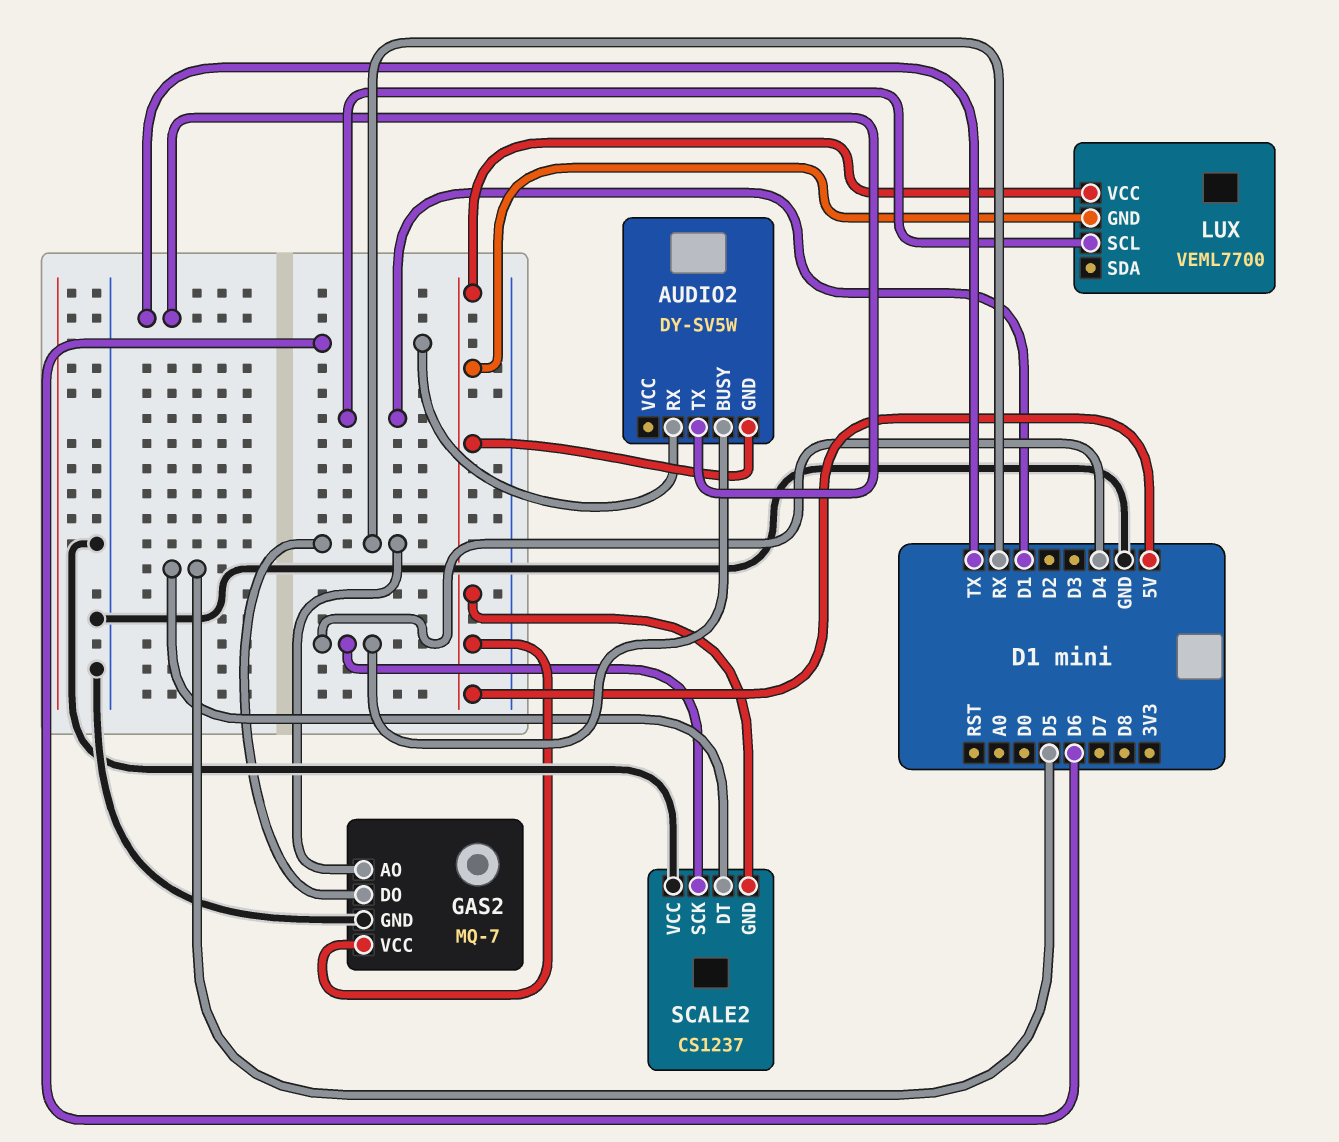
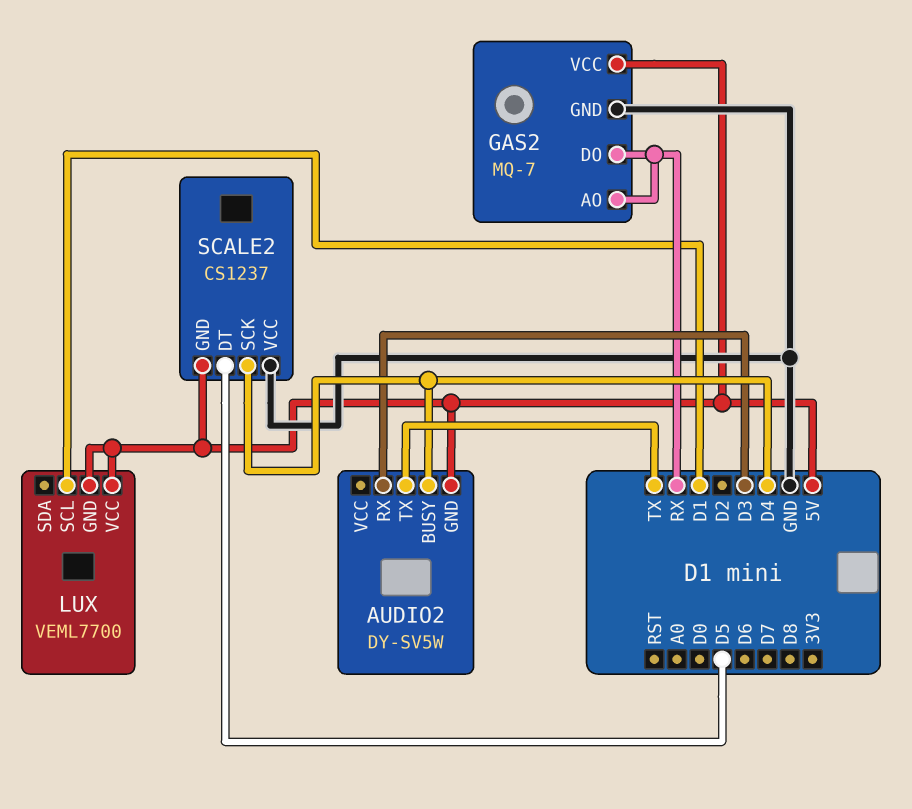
AUDIO2 pin RX: D6 -> D3

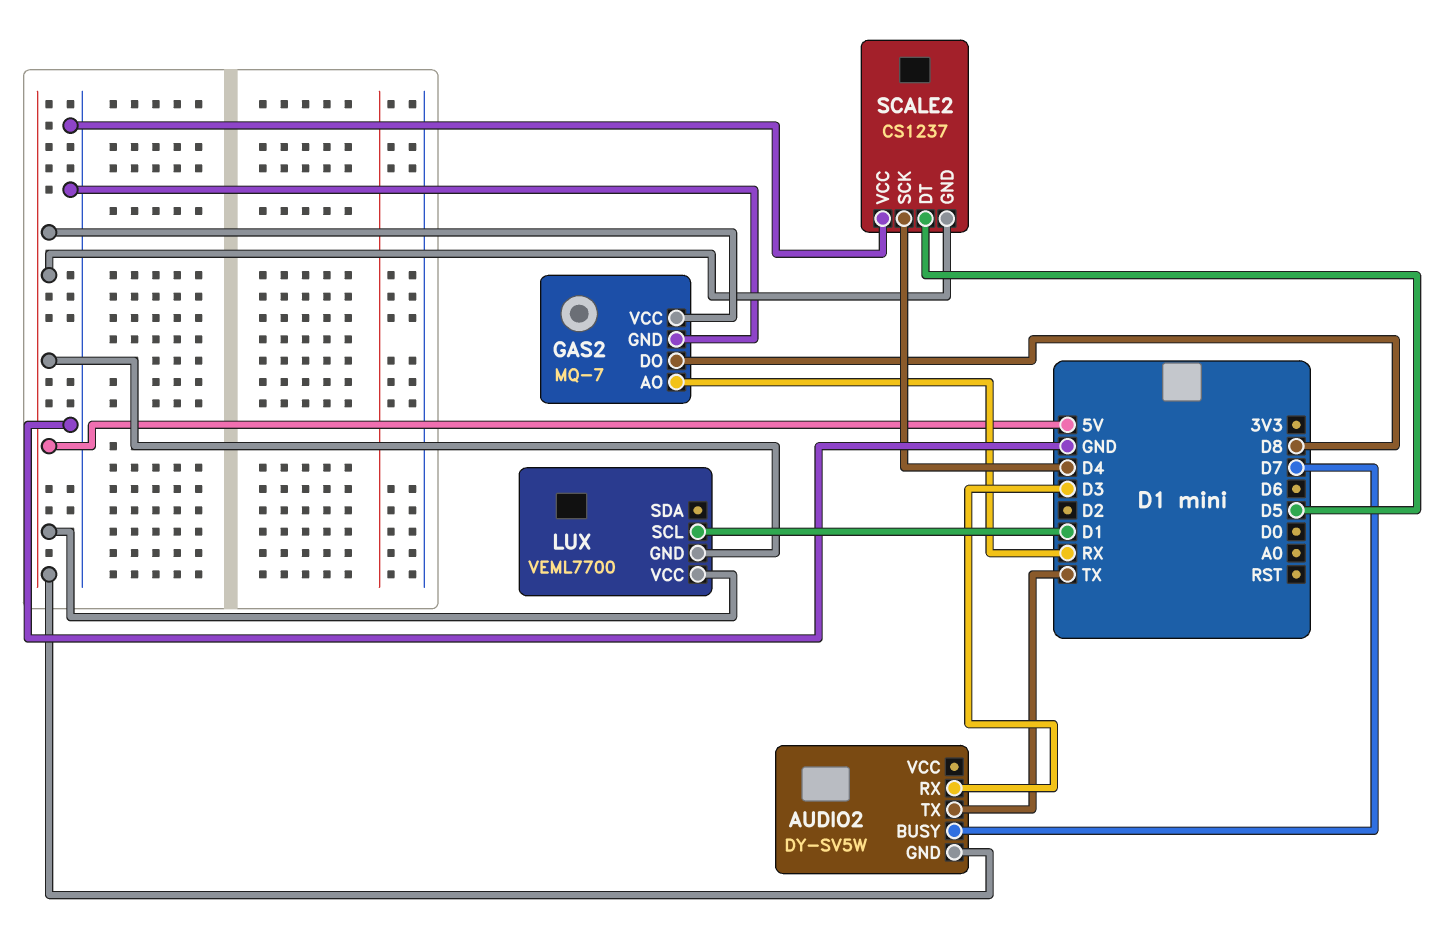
AUDIO2 pin BUSY: D4 -> D7
GAS2 pin DO: RX -> D8

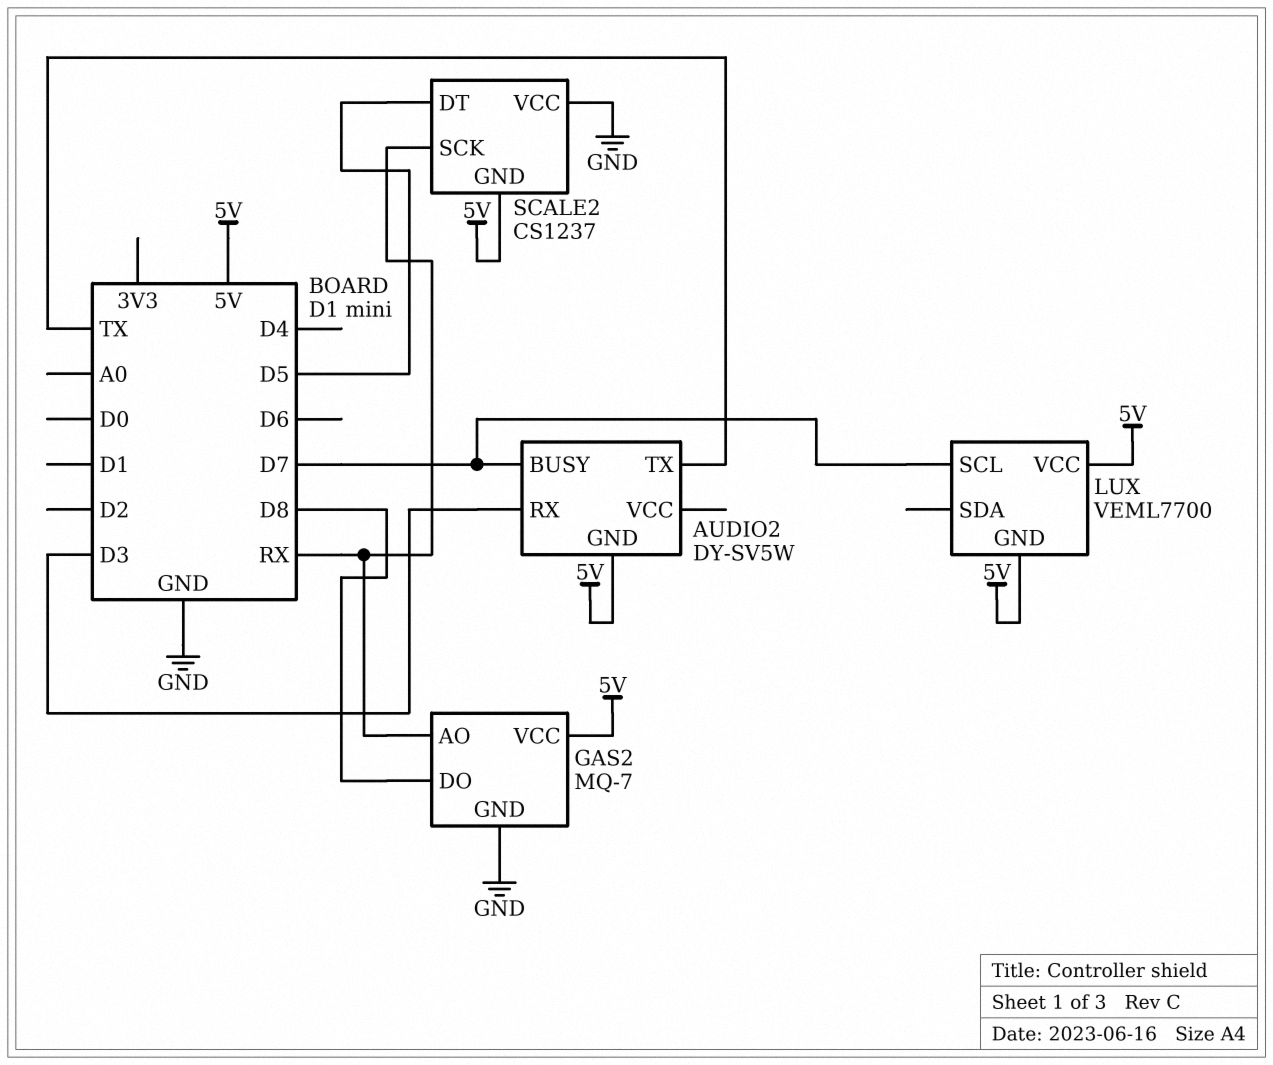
LUX pin SCL: D1 -> D7
SCALE2 pin SCK: D4 -> RX

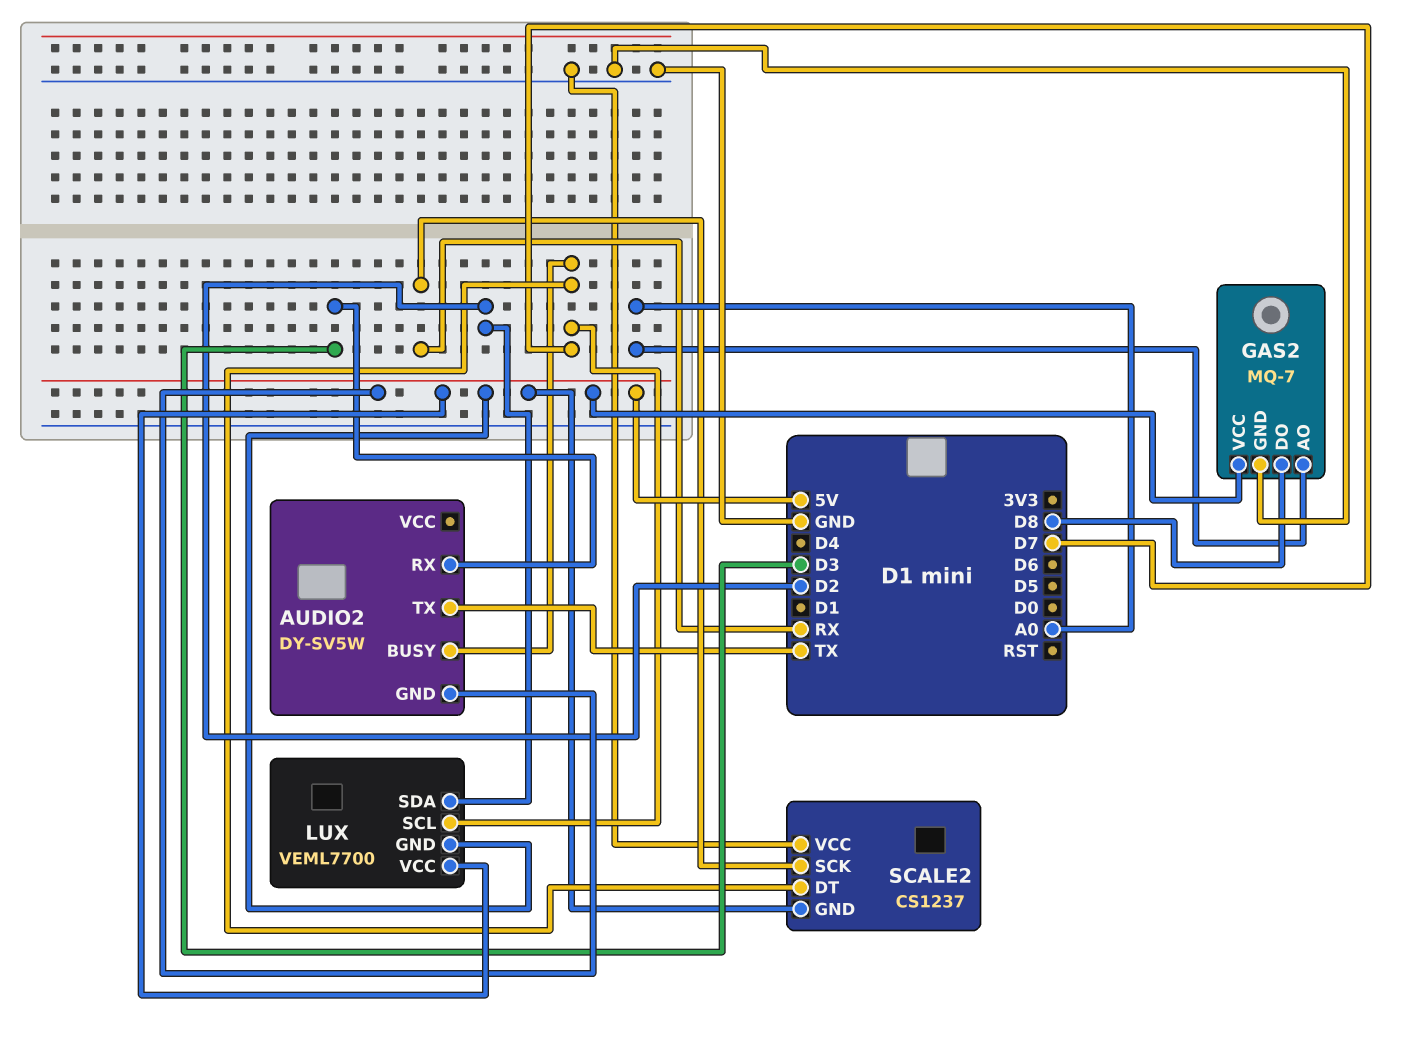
GAS2 pin AO: RX -> A0
LUX pin SDA: none -> D2
SCALE2 pin DT: D5 -> D7

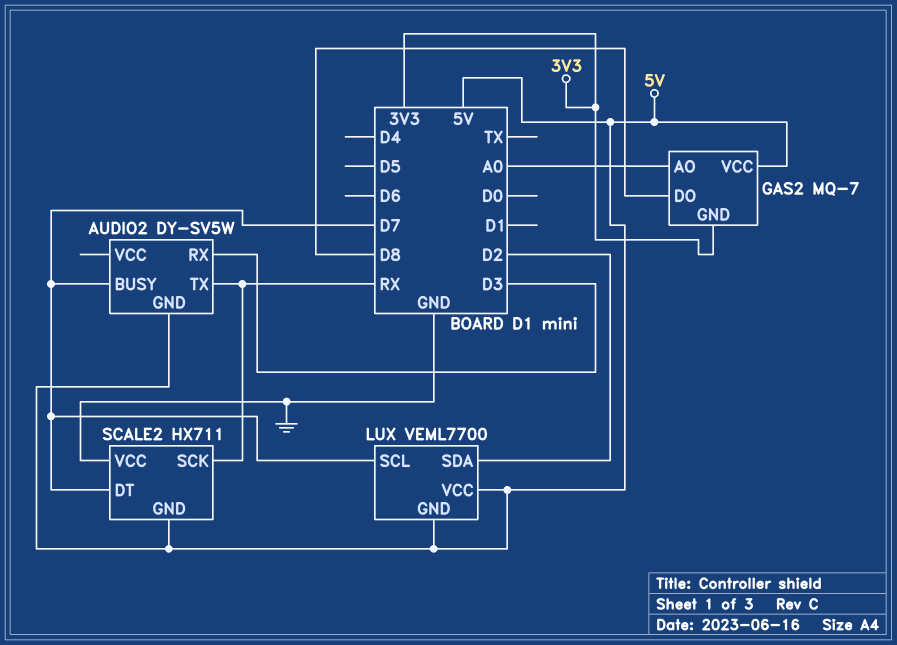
AUDIO2 pin TX: TX -> RX
GAS2 pin GND: GND -> 3V3
SCALE2: CS1237 -> HX711

